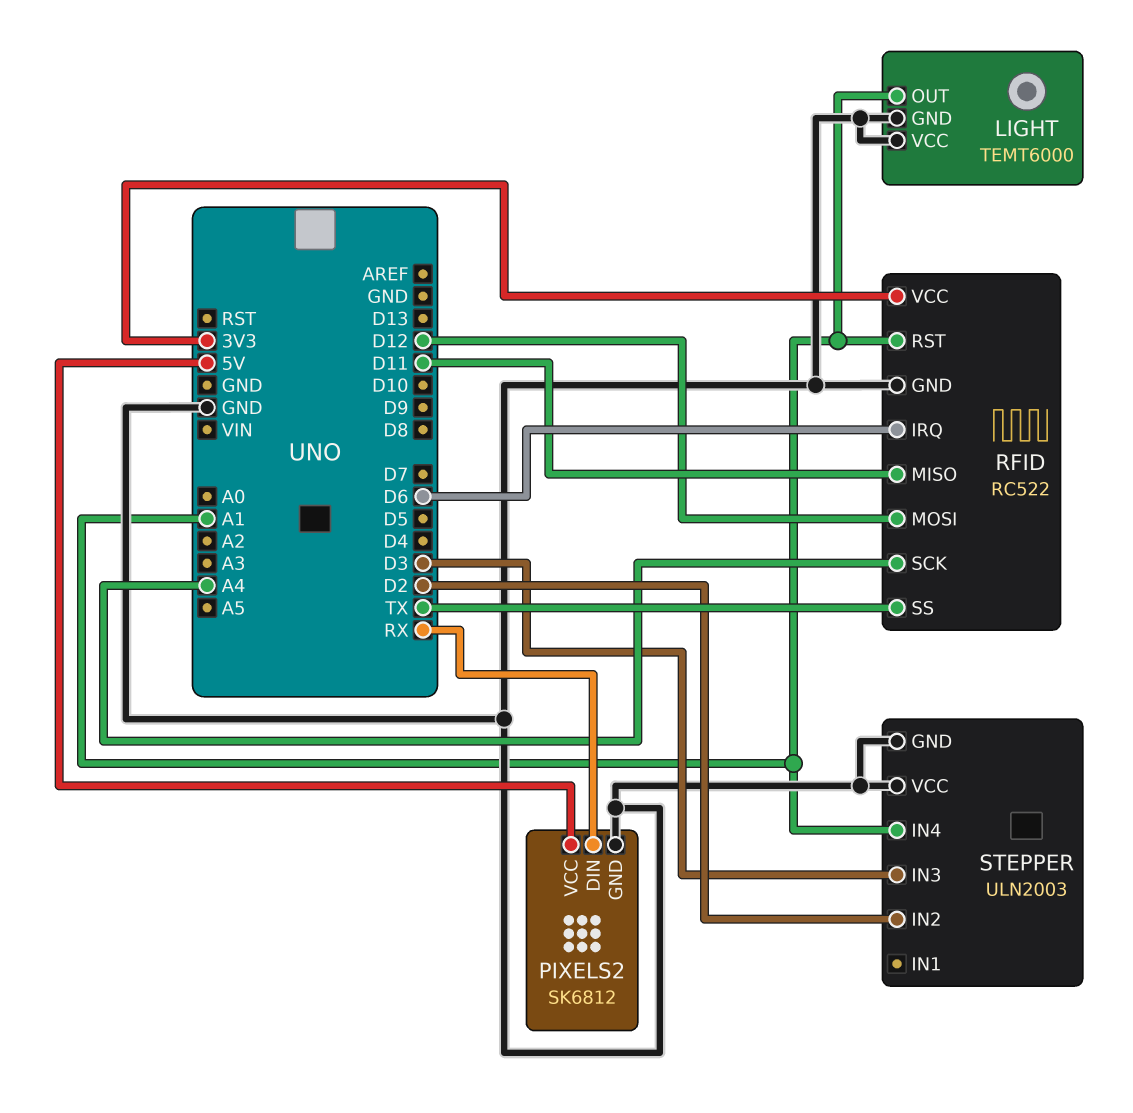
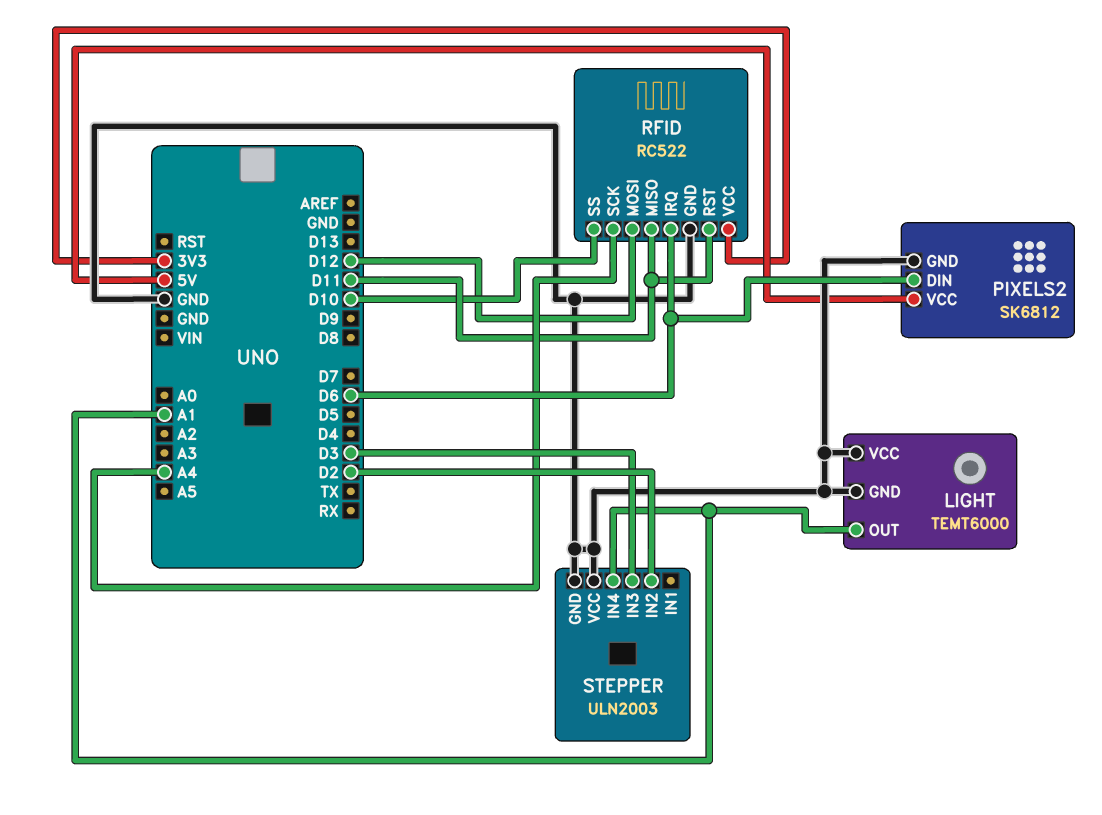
PIXELS2 pin DIN: RX -> D6
RFID pin RST: A1 -> D11
RFID pin SS: TX -> D10

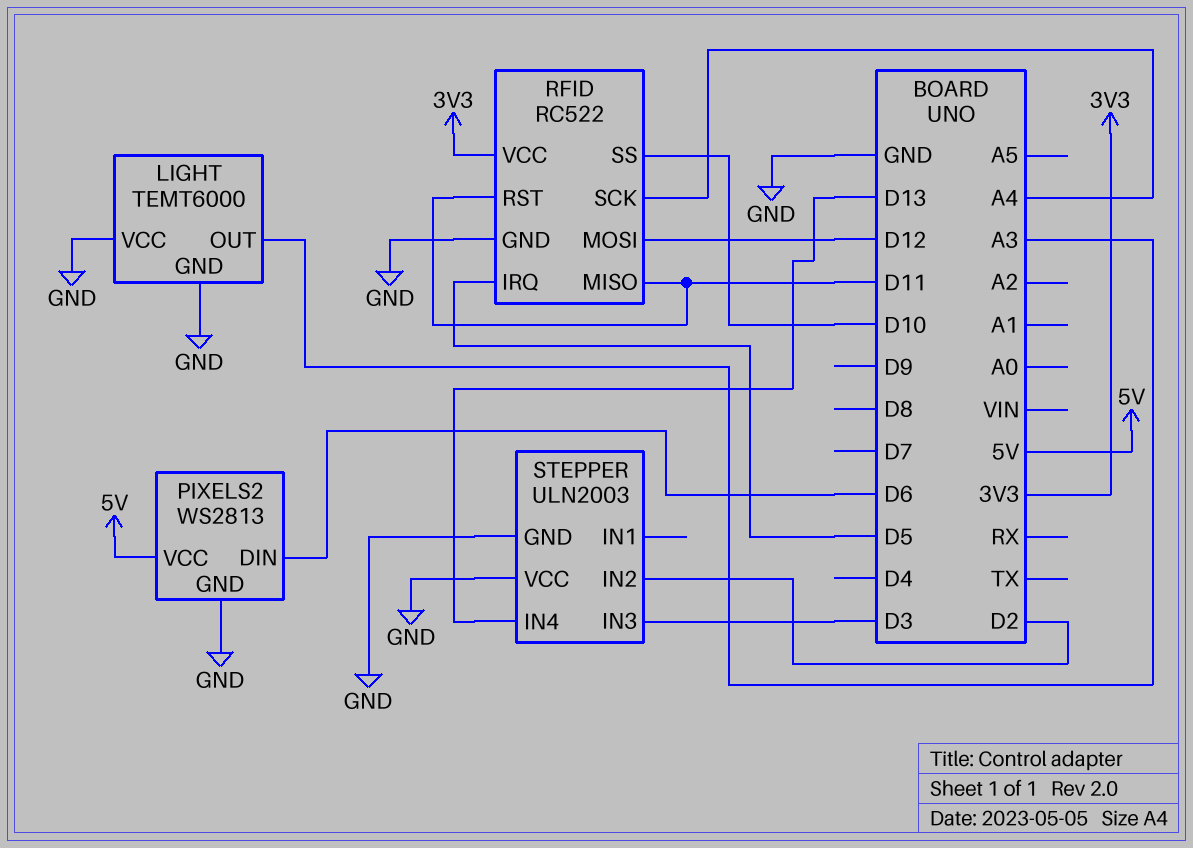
LIGHT pin OUT: A1 -> A3
PIXELS2: SK6812 -> WS2813
RFID pin IRQ: D6 -> D5
STEPPER pin IN4: A1 -> D13

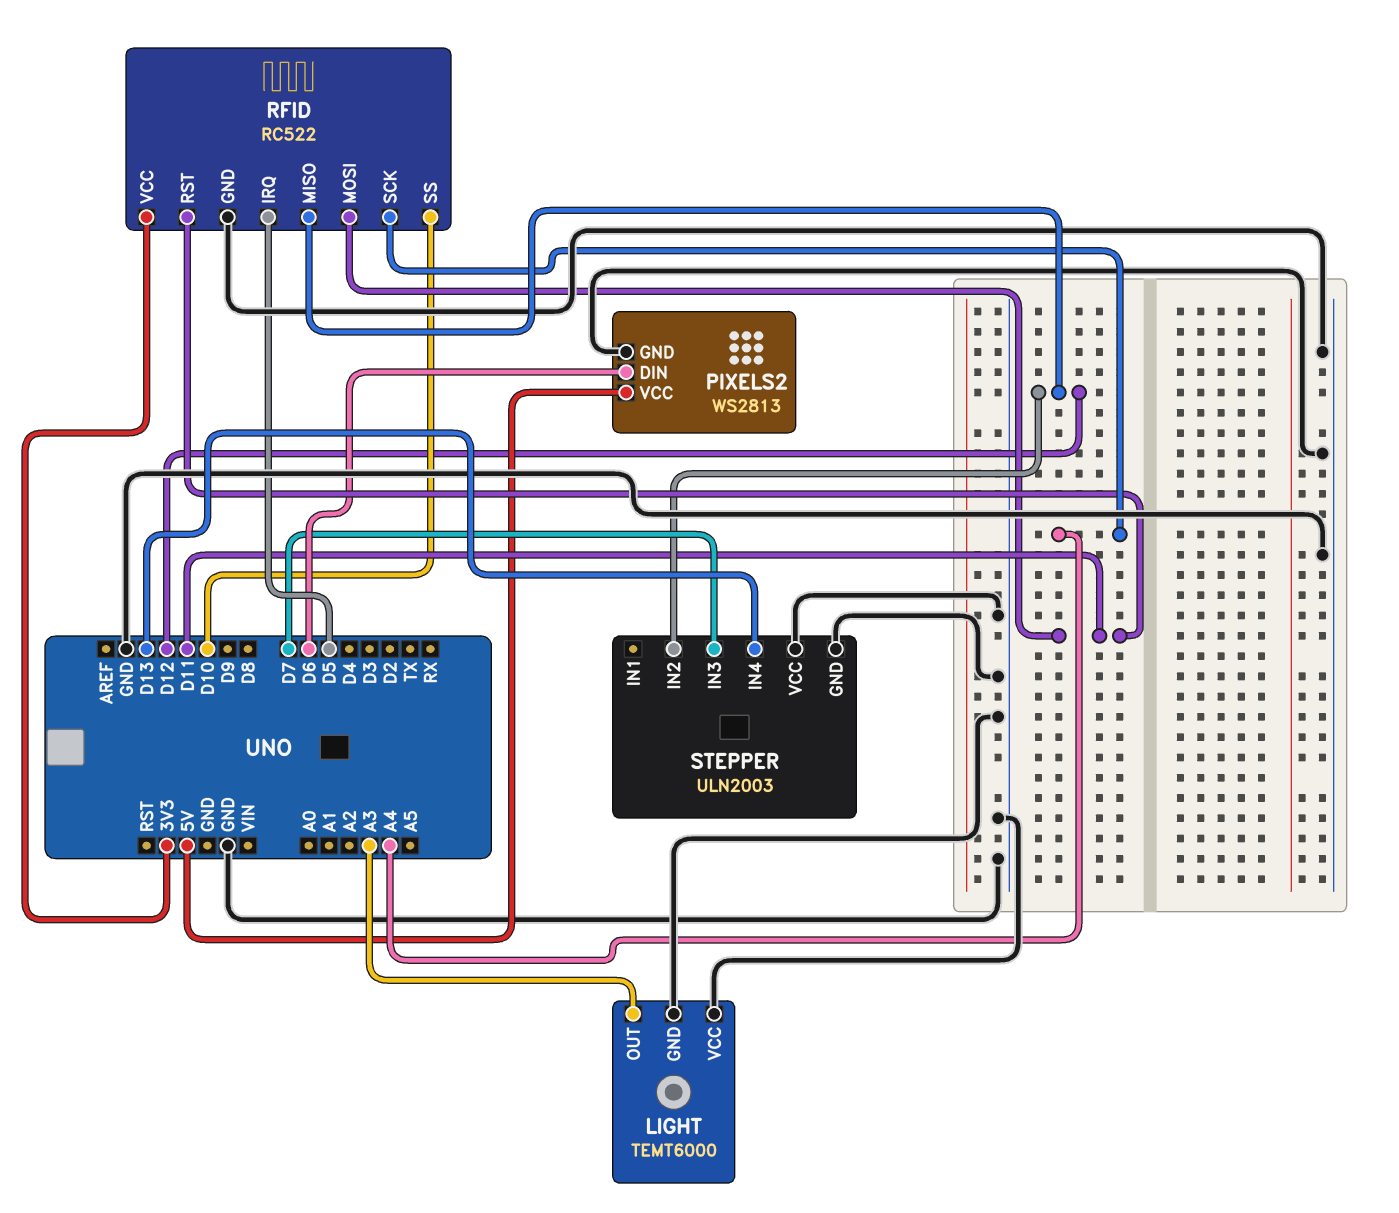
RFID pin MISO: D11 -> D12
RFID pin MOSI: D12 -> D11
STEPPER pin IN2: D2 -> D12
STEPPER pin IN3: D3 -> D7

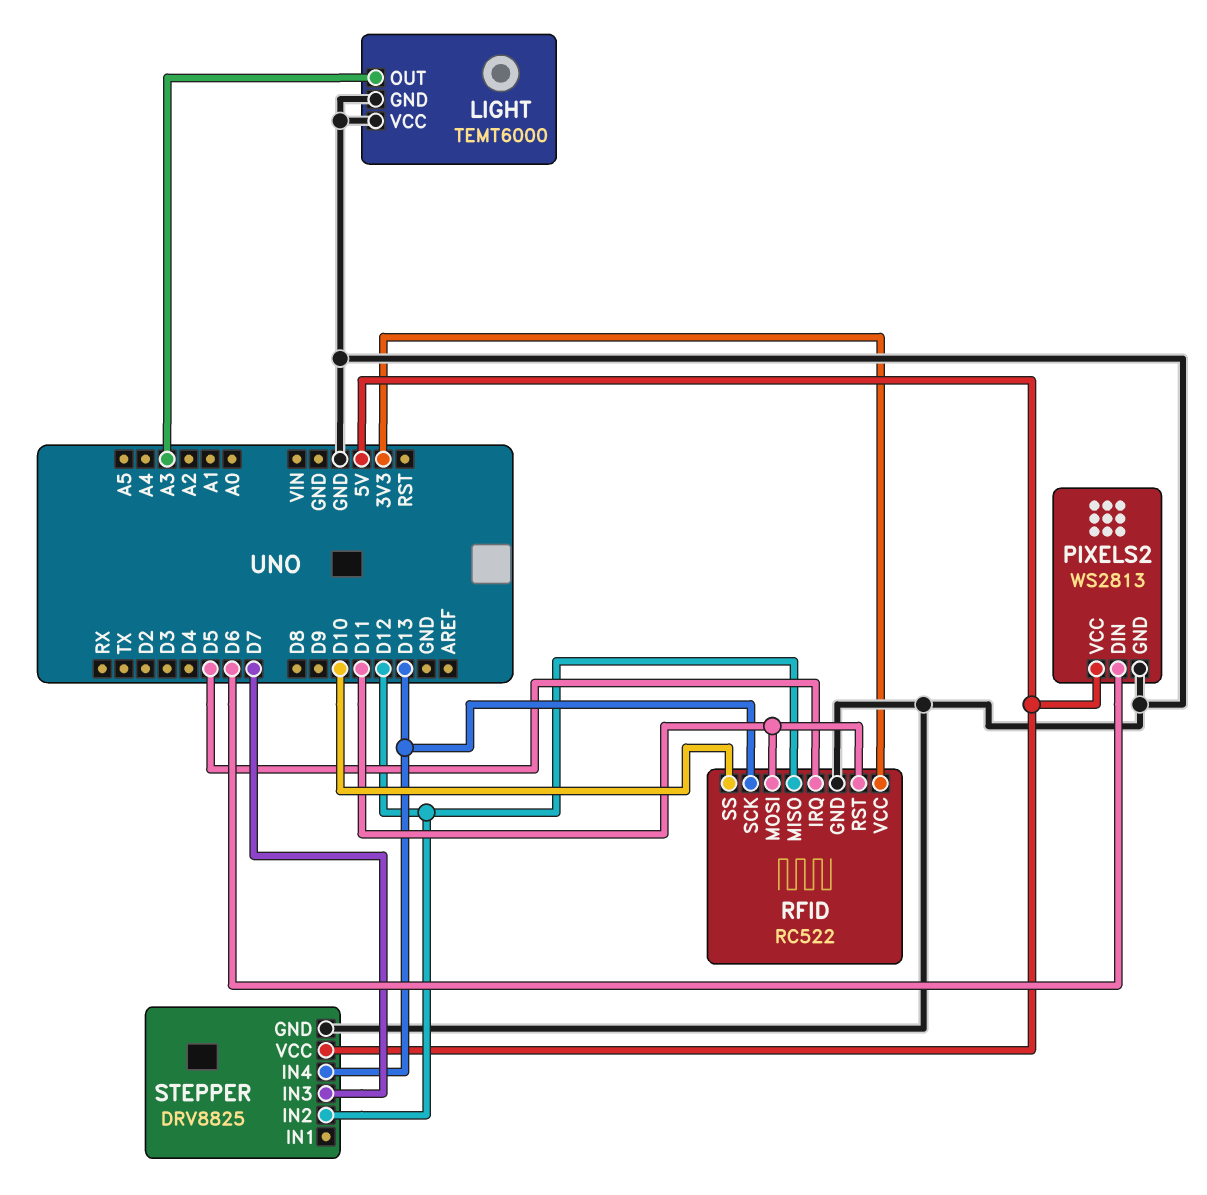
RFID pin SCK: A4 -> D13
STEPPER: ULN2003 -> DRV8825
STEPPER pin VCC: GND -> 5V

